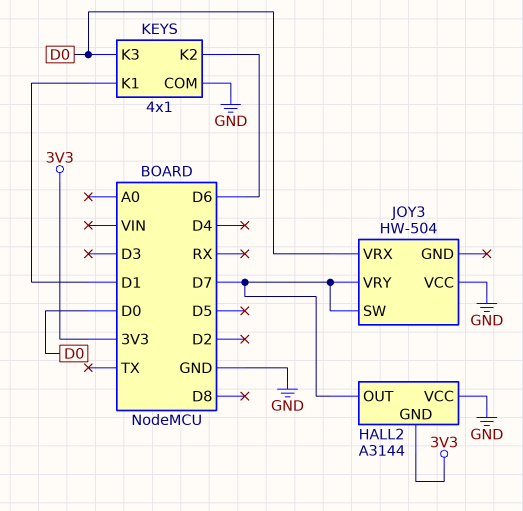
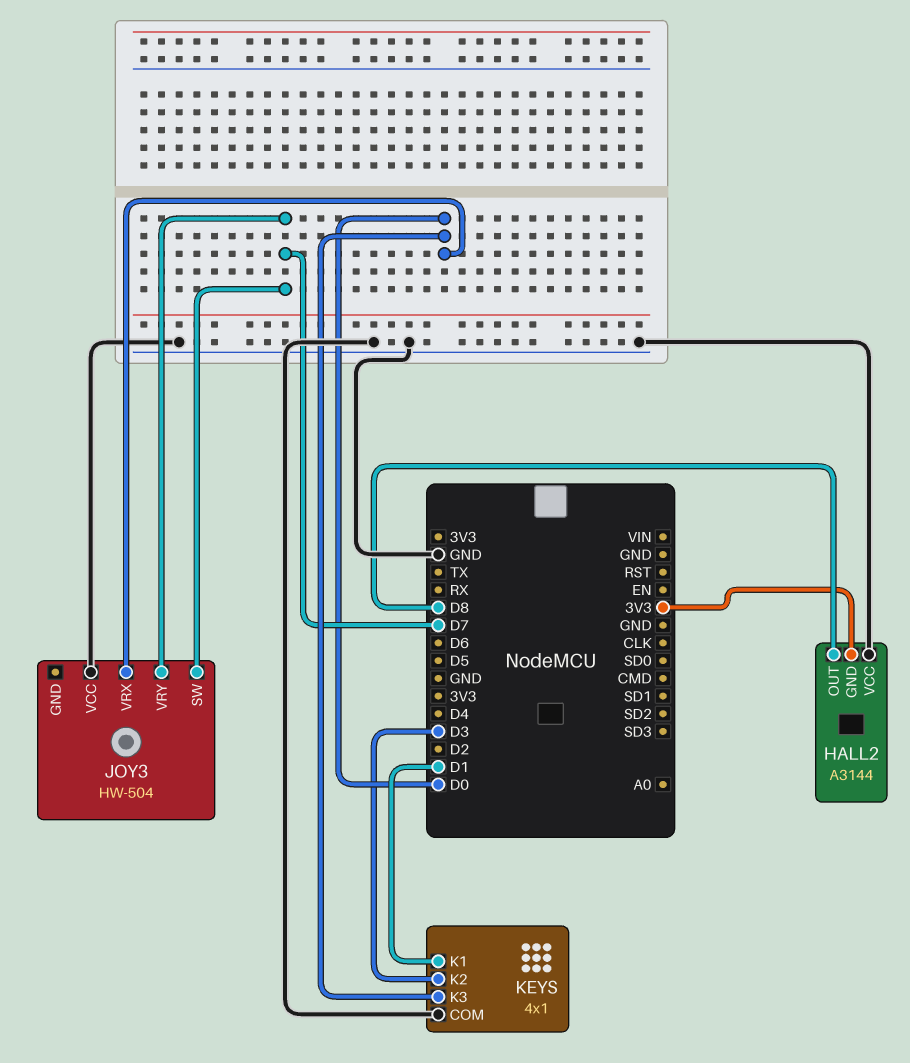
HALL2 pin OUT: D7 -> D8
KEYS pin K2: D6 -> D3

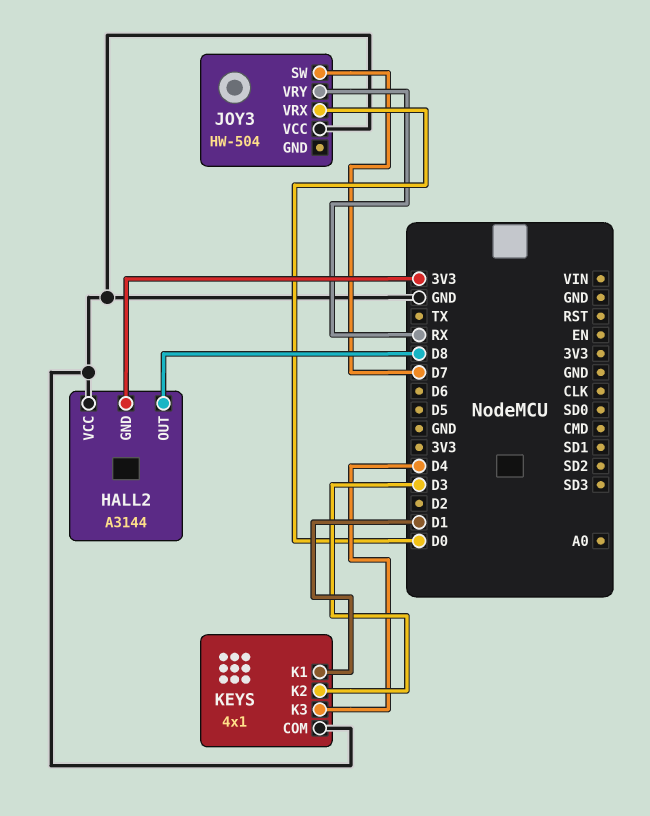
JOY3 pin VRY: D7 -> RX
KEYS pin K3: D0 -> D4

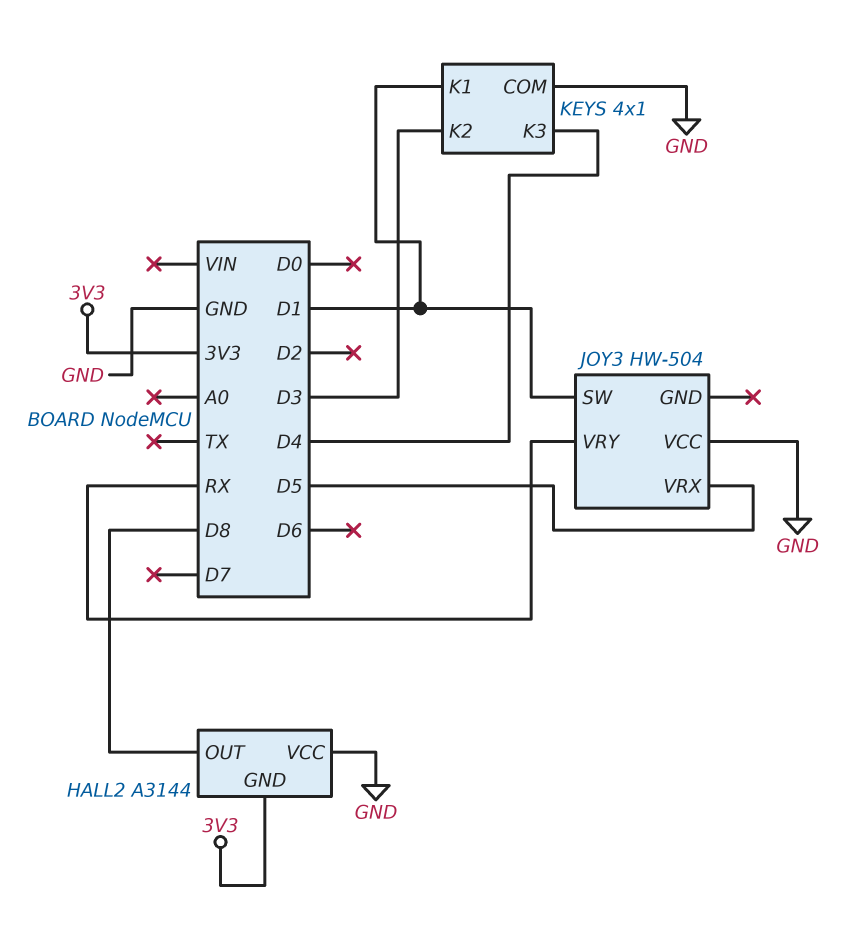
JOY3 pin SW: D7 -> D1
JOY3 pin VRX: D0 -> D5

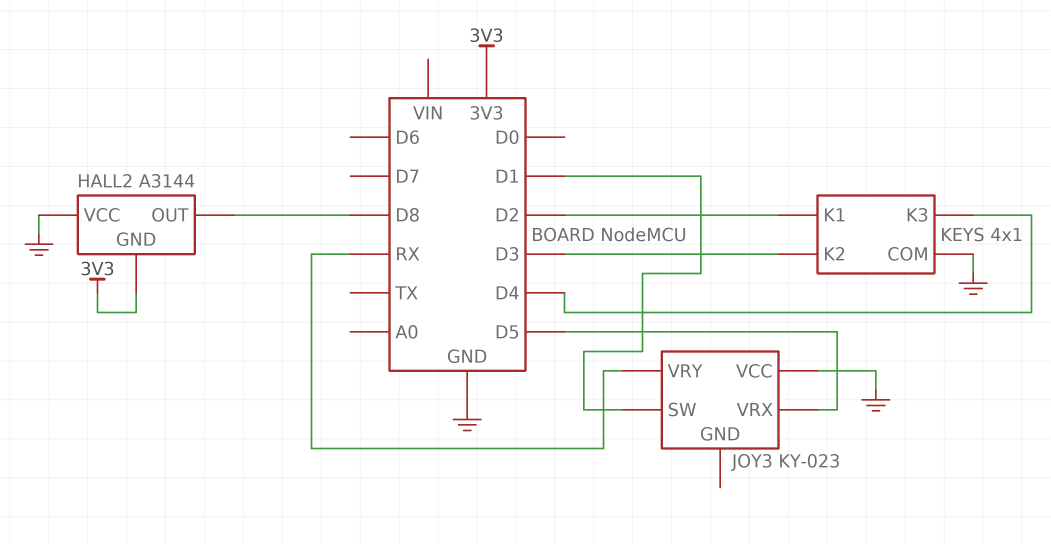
JOY3: HW-504 -> KY-023
KEYS pin K1: D1 -> D2

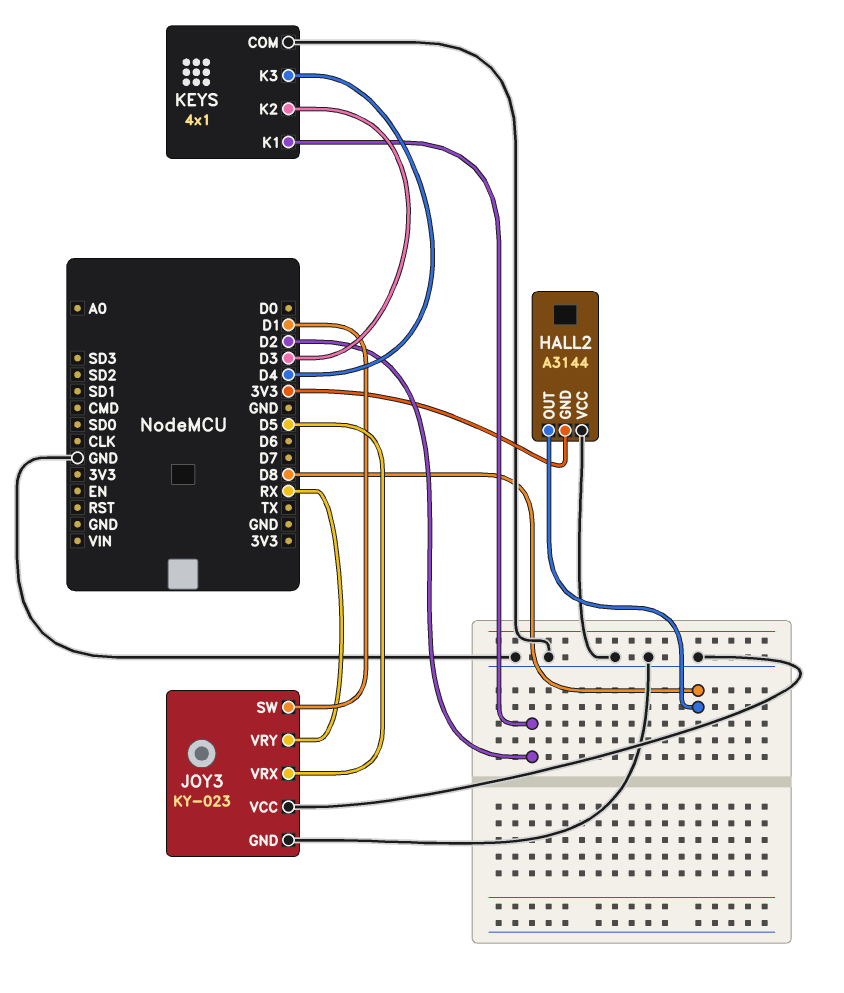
JOY3 pin GND: none -> GND

